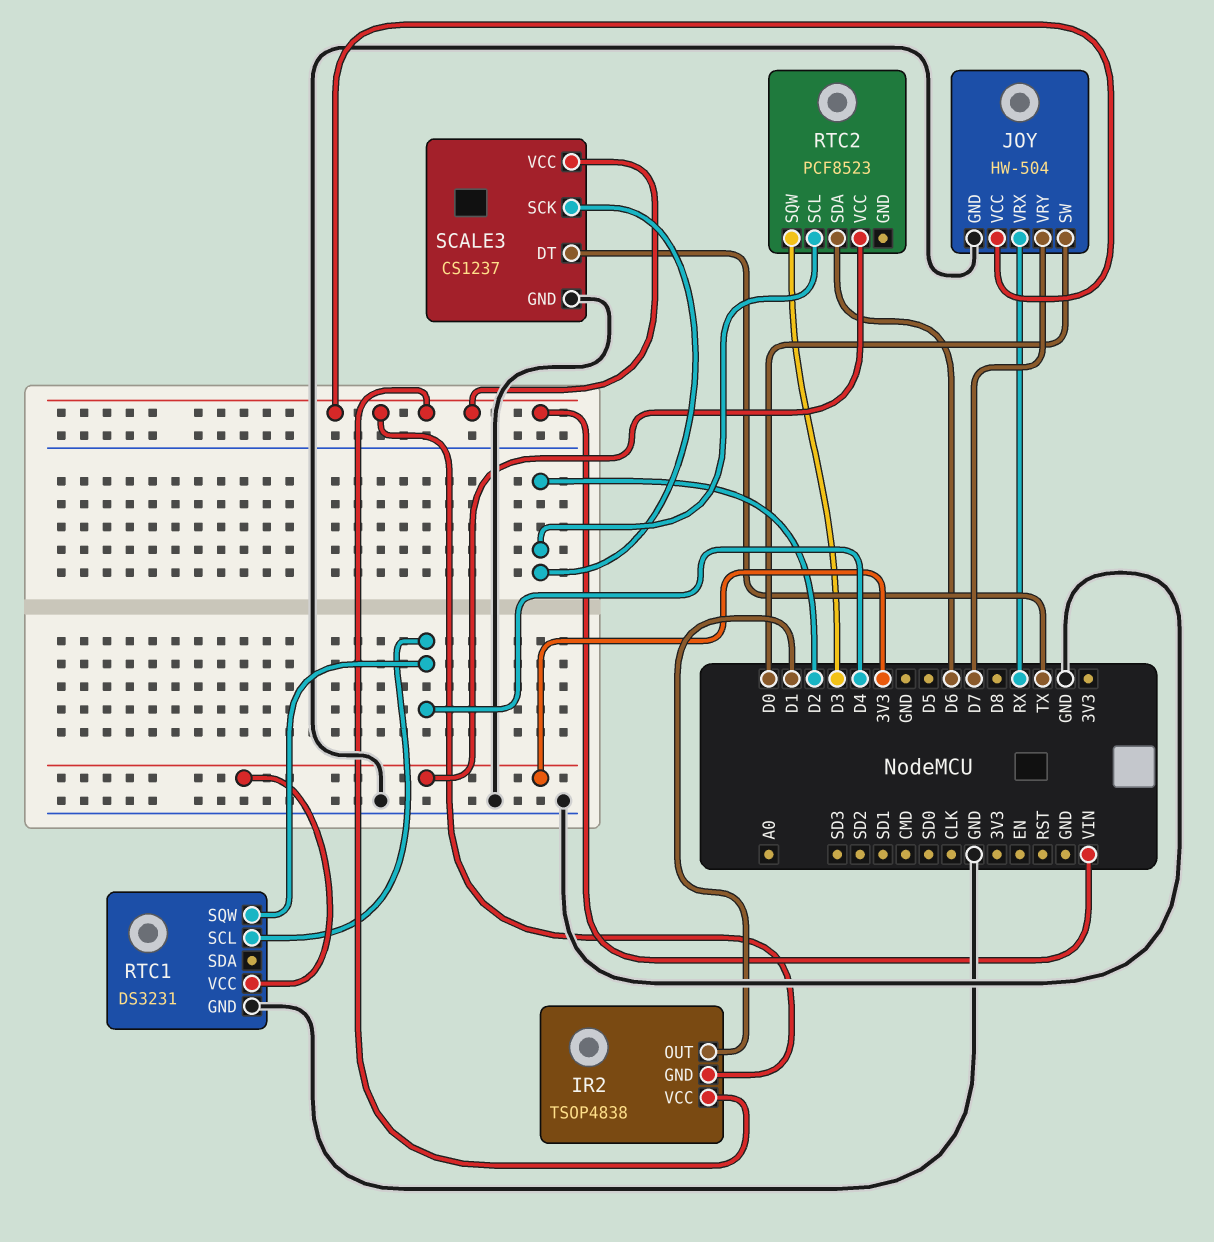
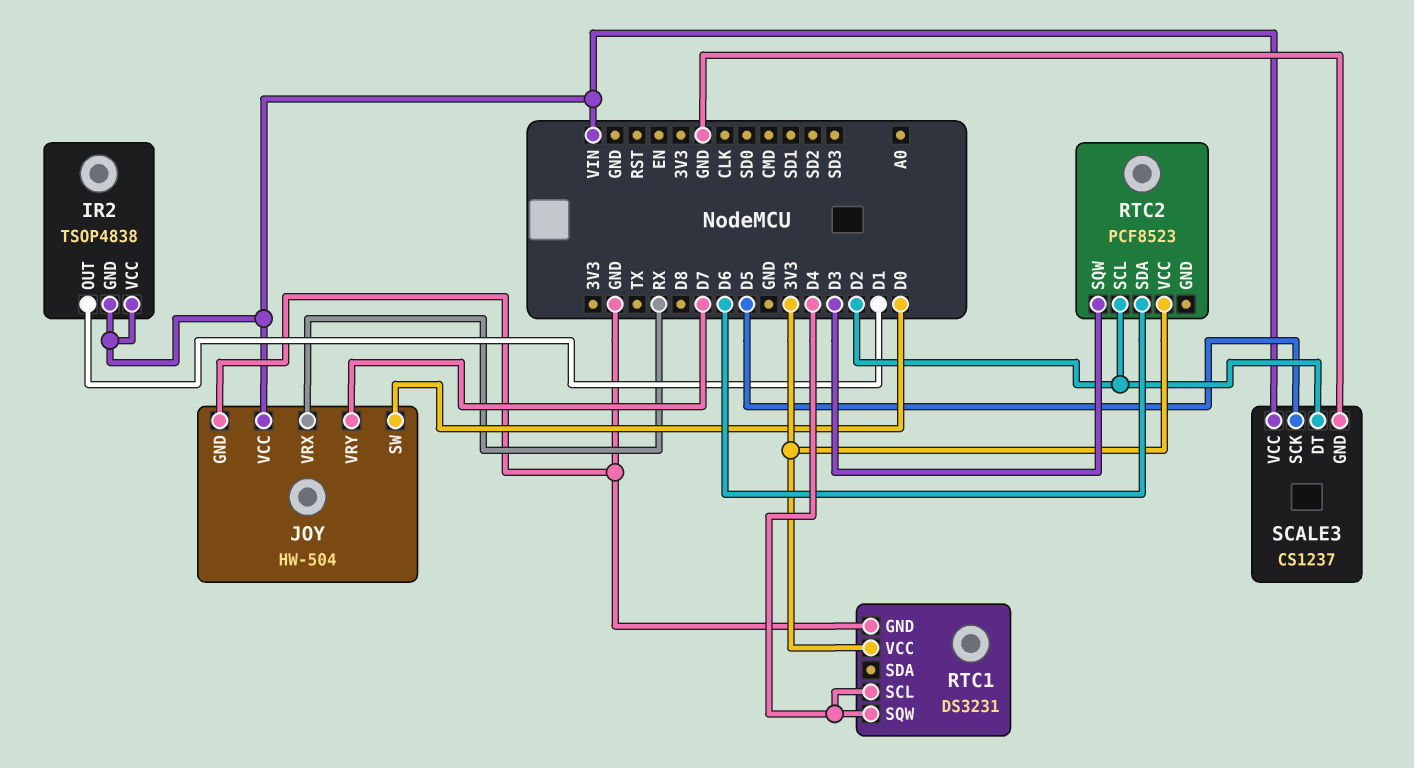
SCALE3 pin DT: TX -> D2
SCALE3 pin SCK: D2 -> D5

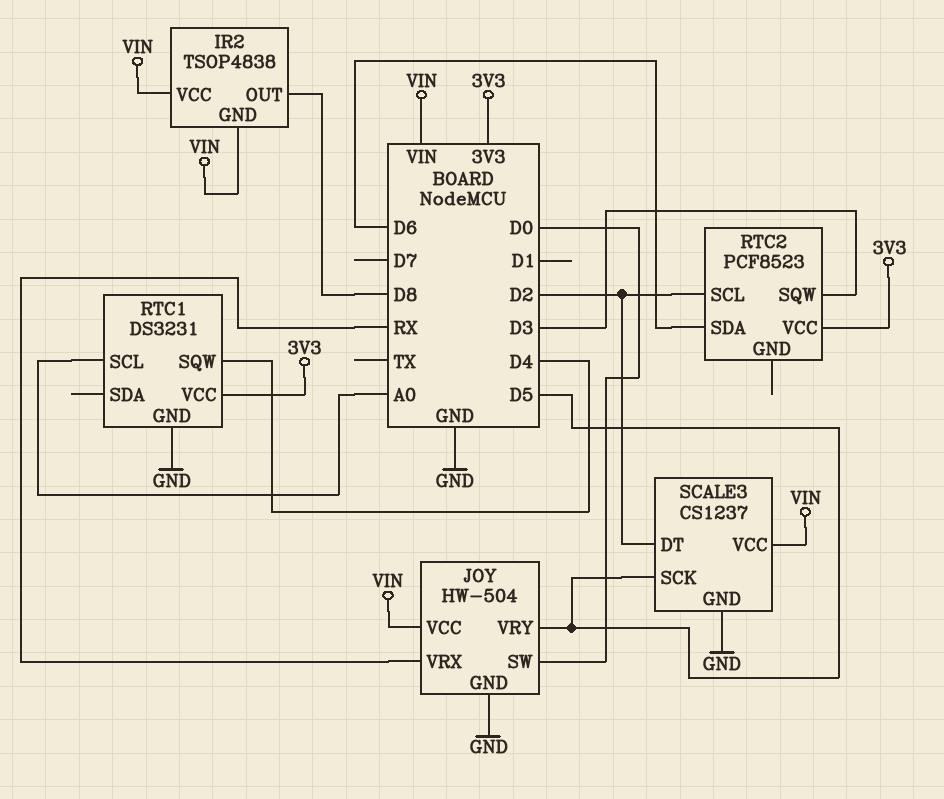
IR2 pin OUT: D1 -> D8
JOY pin VRY: D7 -> D5
RTC1 pin SCL: D4 -> A0

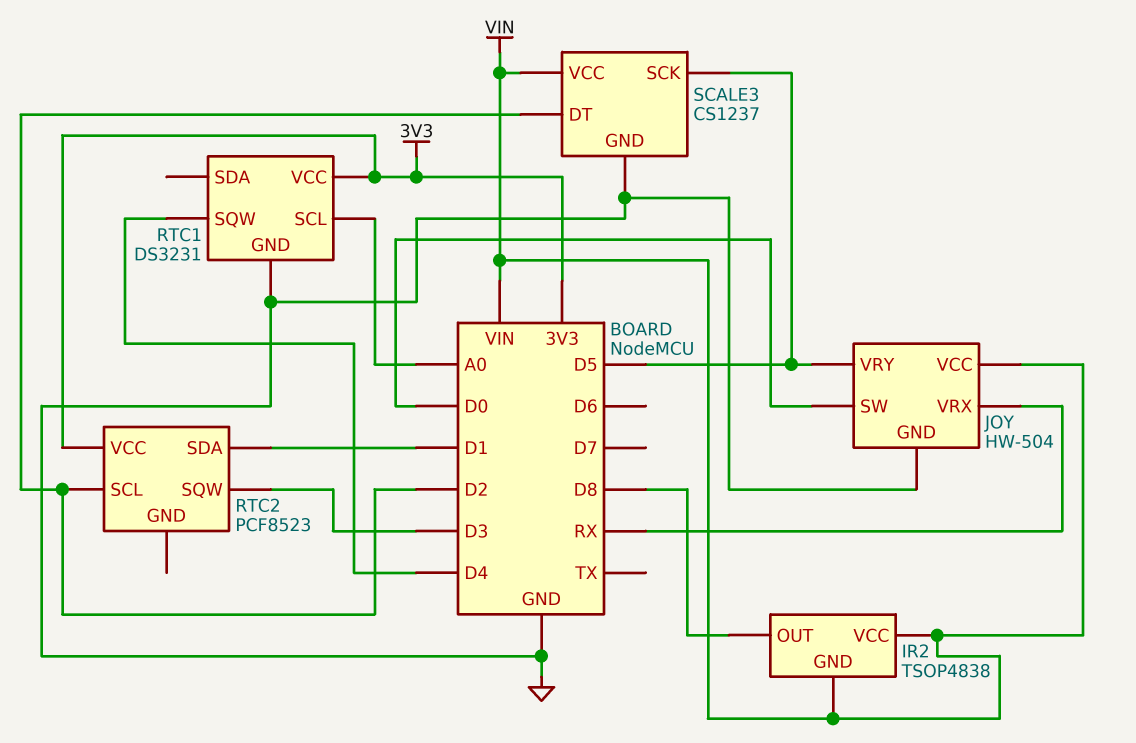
RTC2 pin SDA: D6 -> D1

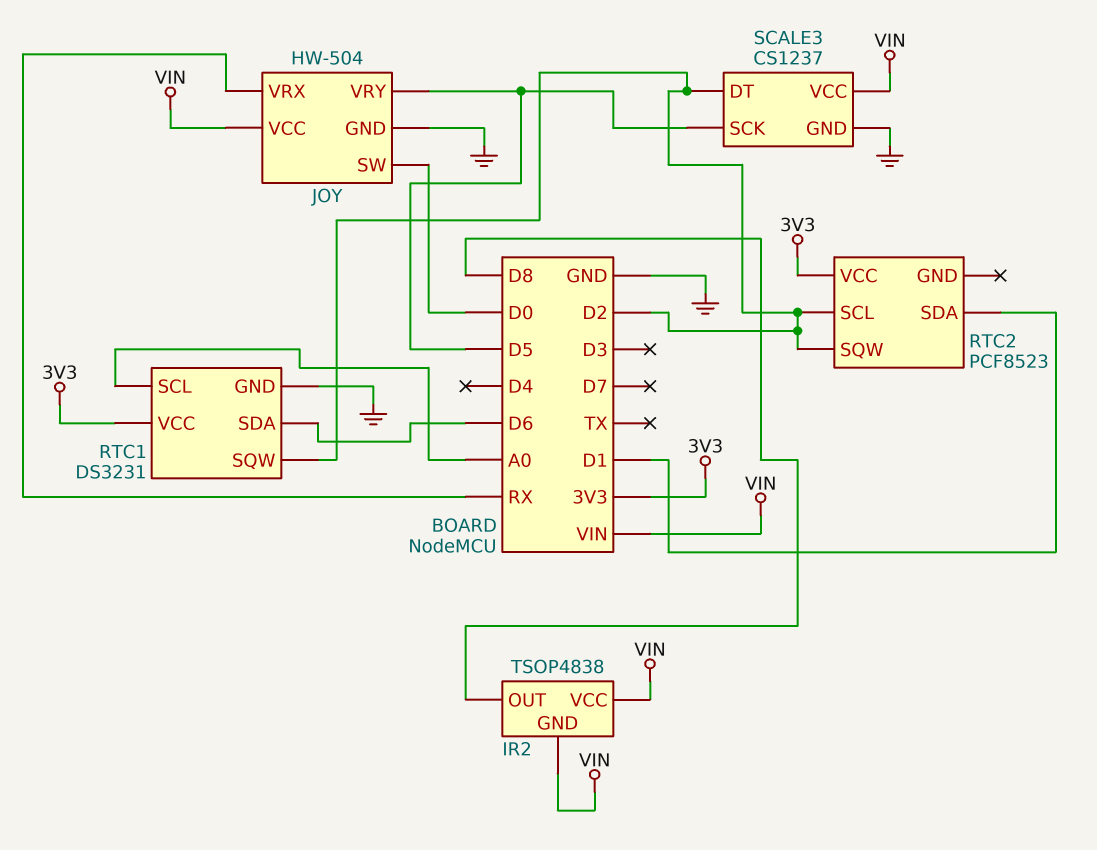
RTC1 pin SDA: none -> D6
RTC1 pin SQW: D4 -> D2
RTC2 pin SQW: D3 -> D2

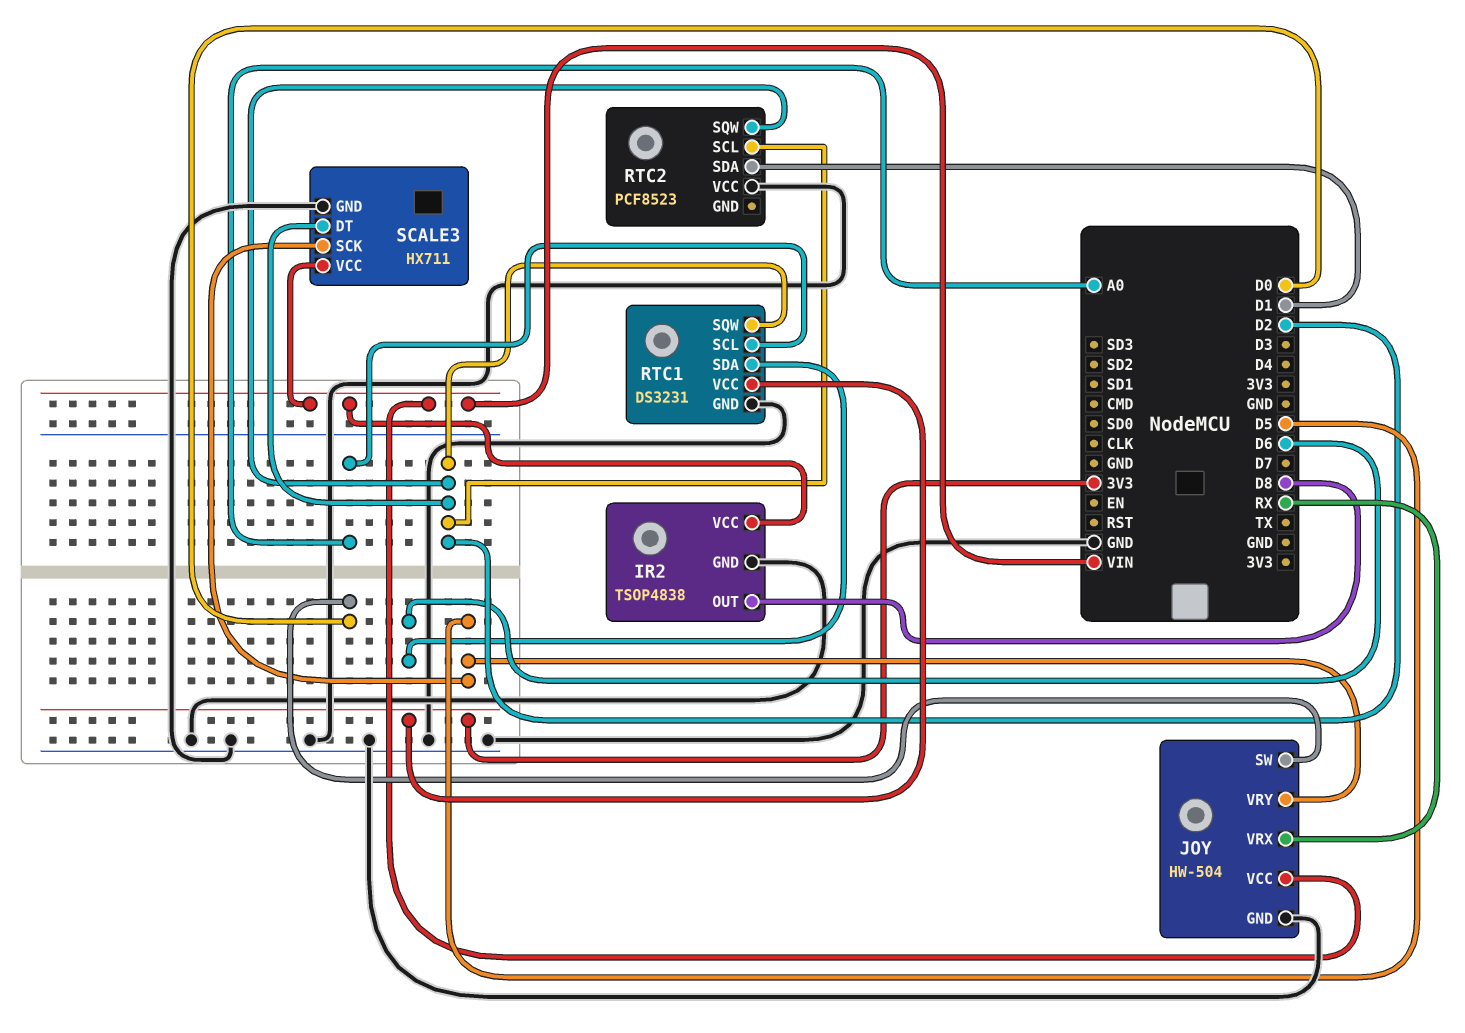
IR2 pin GND: VIN -> GND
RTC2 pin VCC: 3V3 -> GND
SCALE3: CS1237 -> HX711

